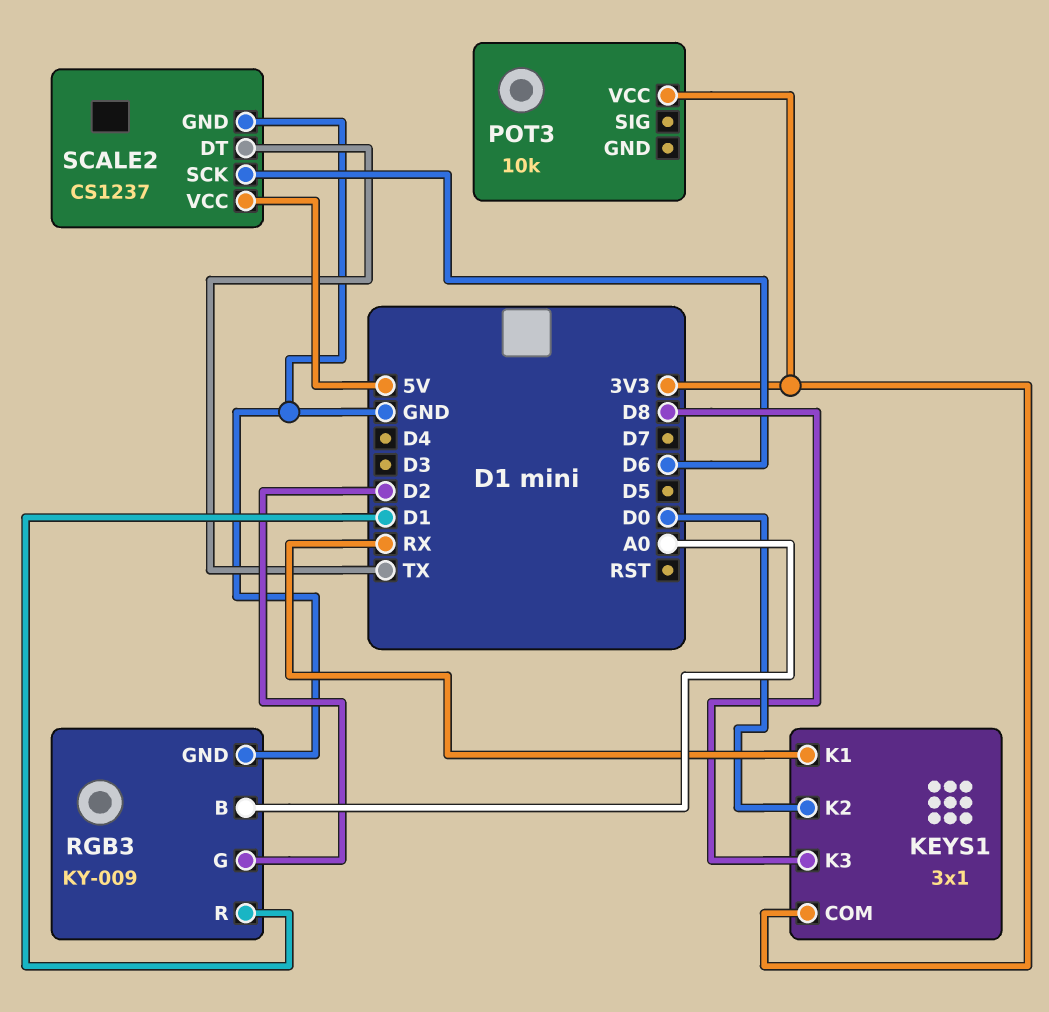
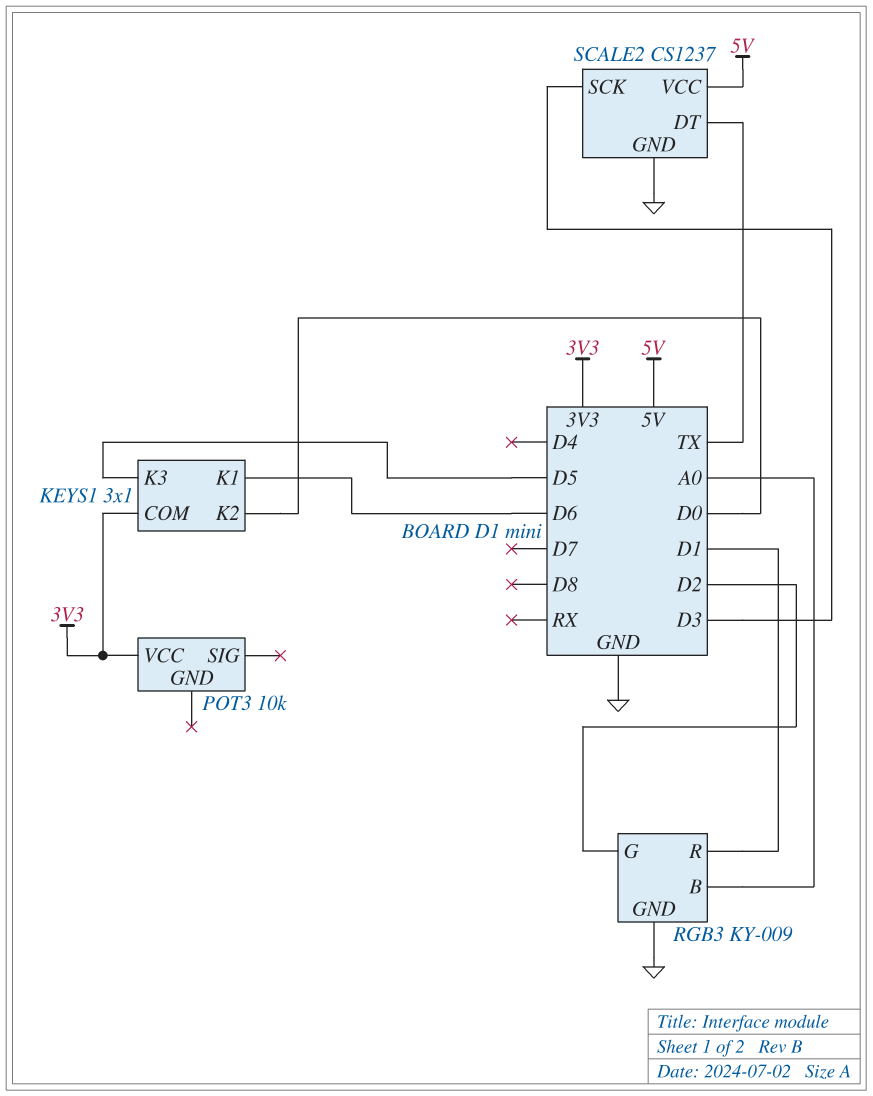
KEYS1 pin K1: RX -> D6
KEYS1 pin K3: D8 -> D5
SCALE2 pin SCK: D6 -> D3

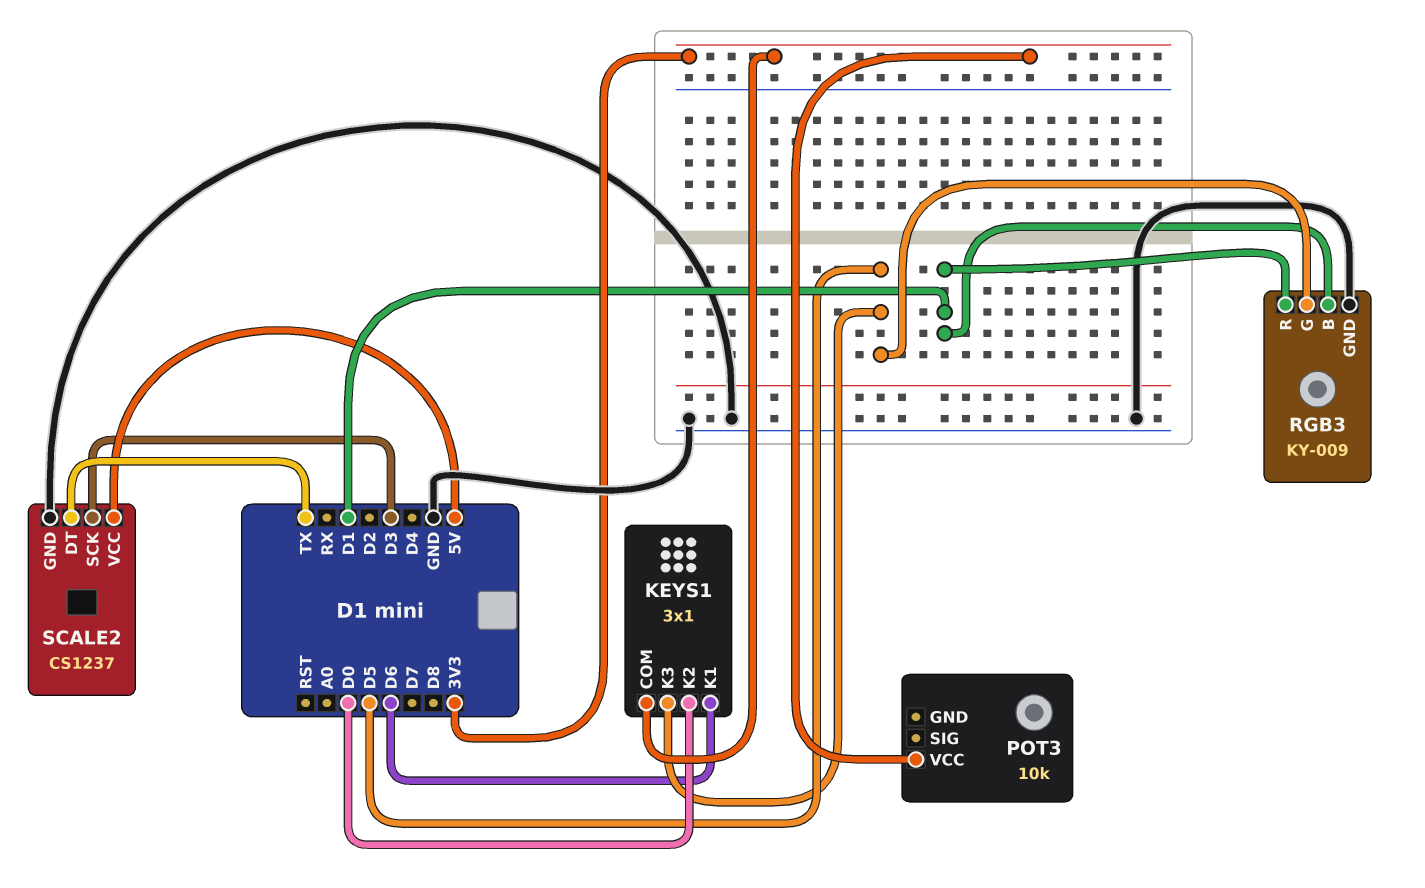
RGB3 pin B: A0 -> D1
RGB3 pin G: D2 -> D5

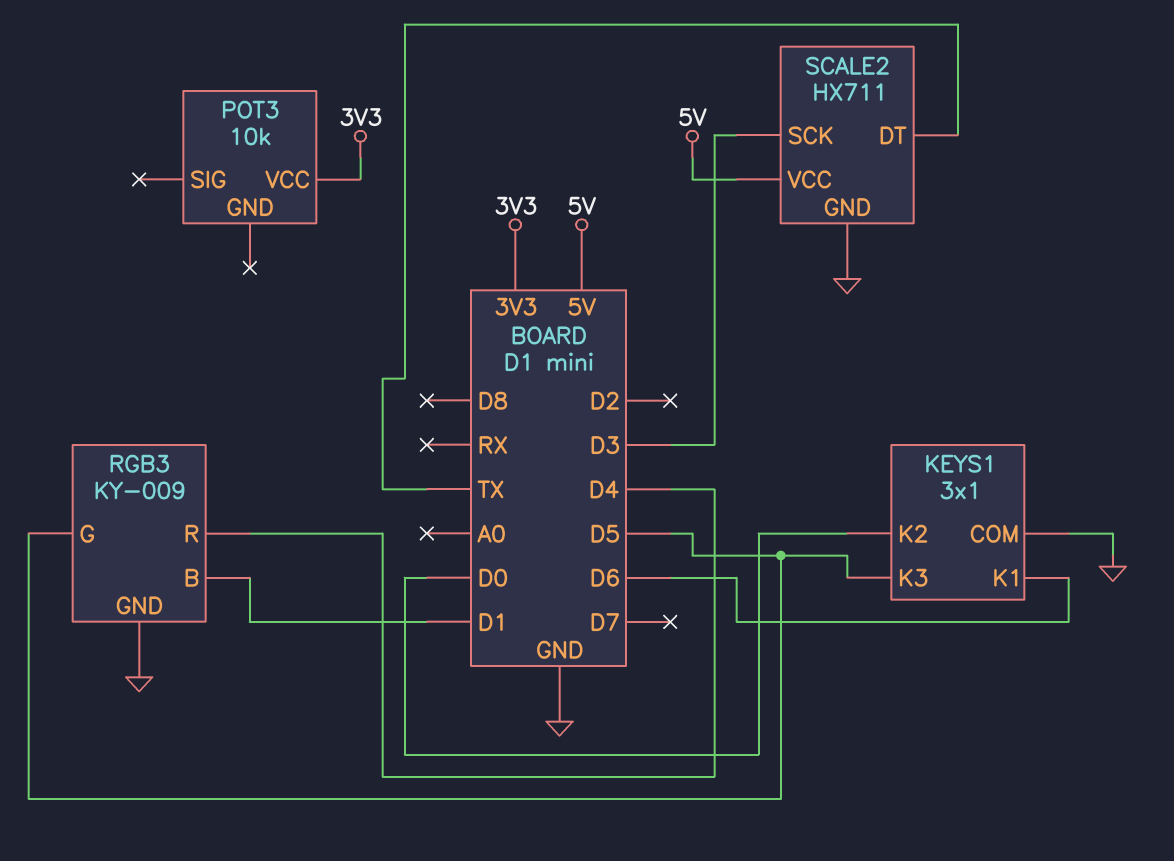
KEYS1 pin COM: 3V3 -> GND
RGB3 pin R: D1 -> D4
SCALE2: CS1237 -> HX711

